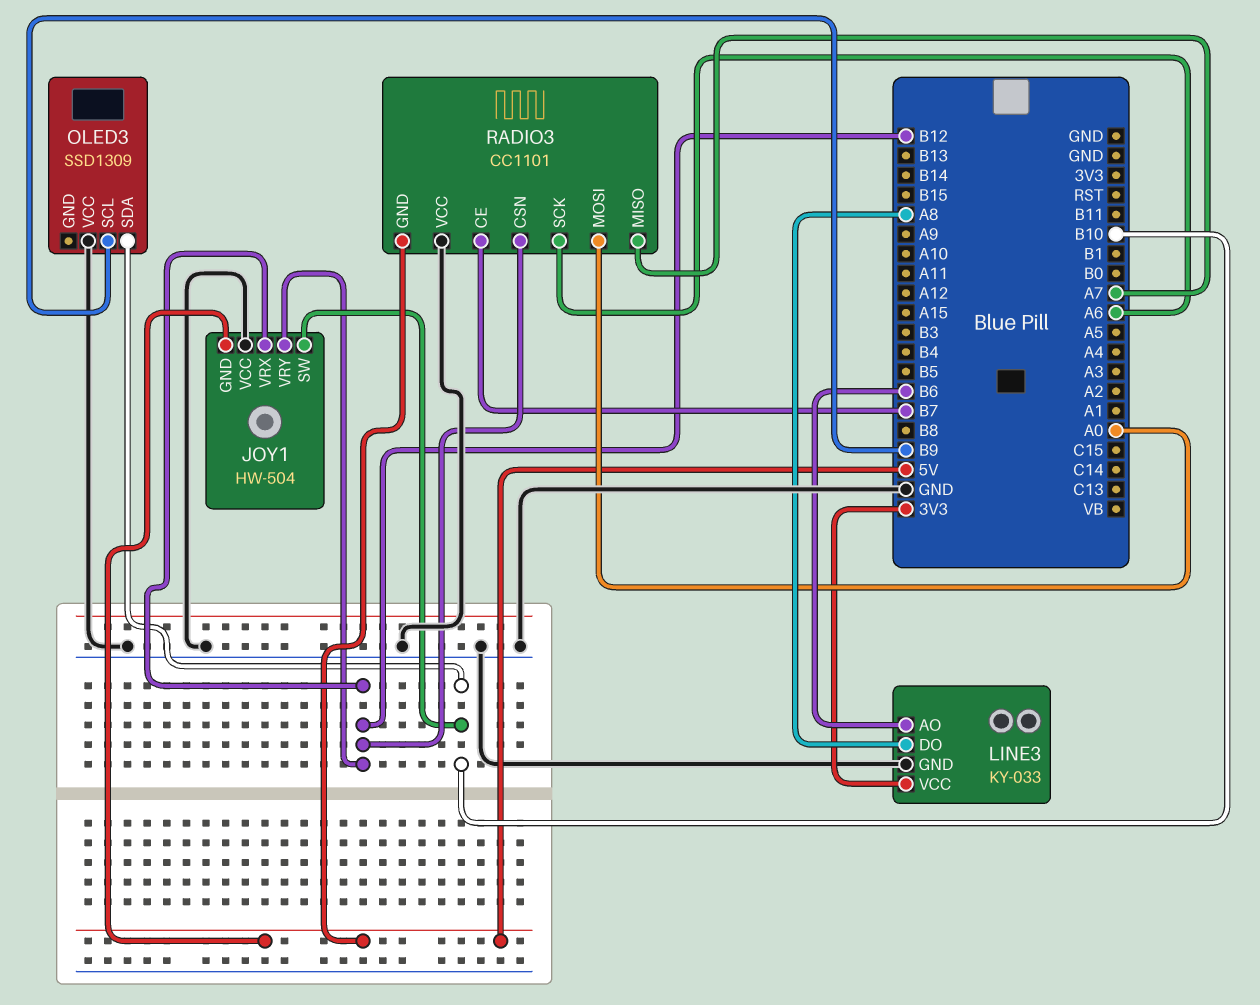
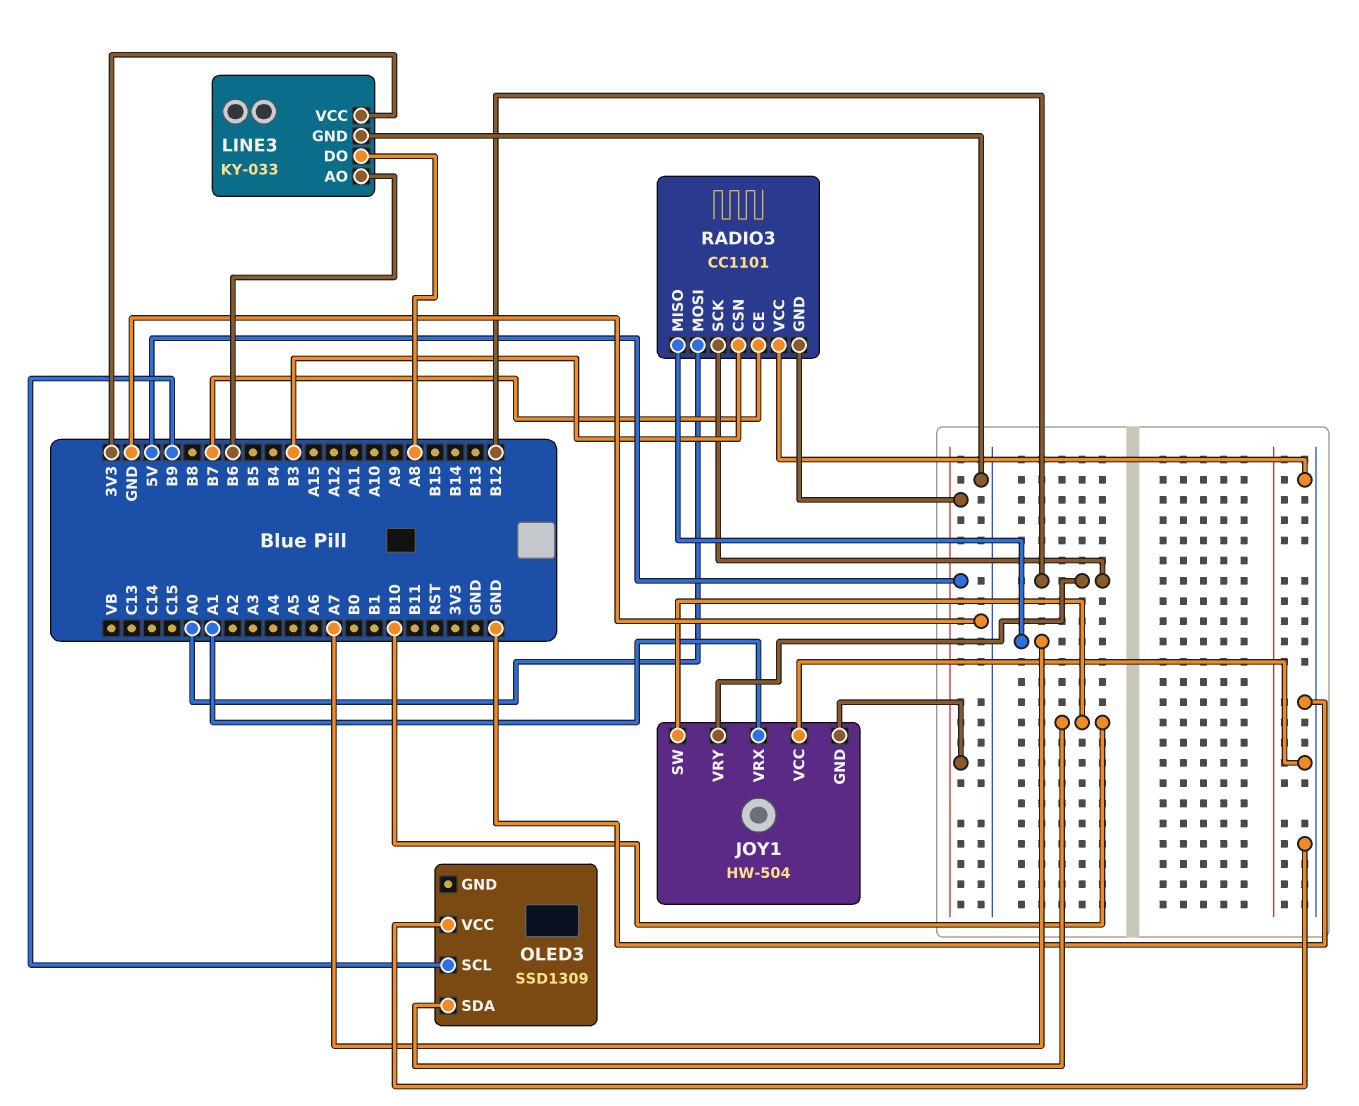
JOY1 pin VRX: B12 -> A1
RADIO3 pin CSN: B12 -> B3
RADIO3 pin SCK: A6 -> B12

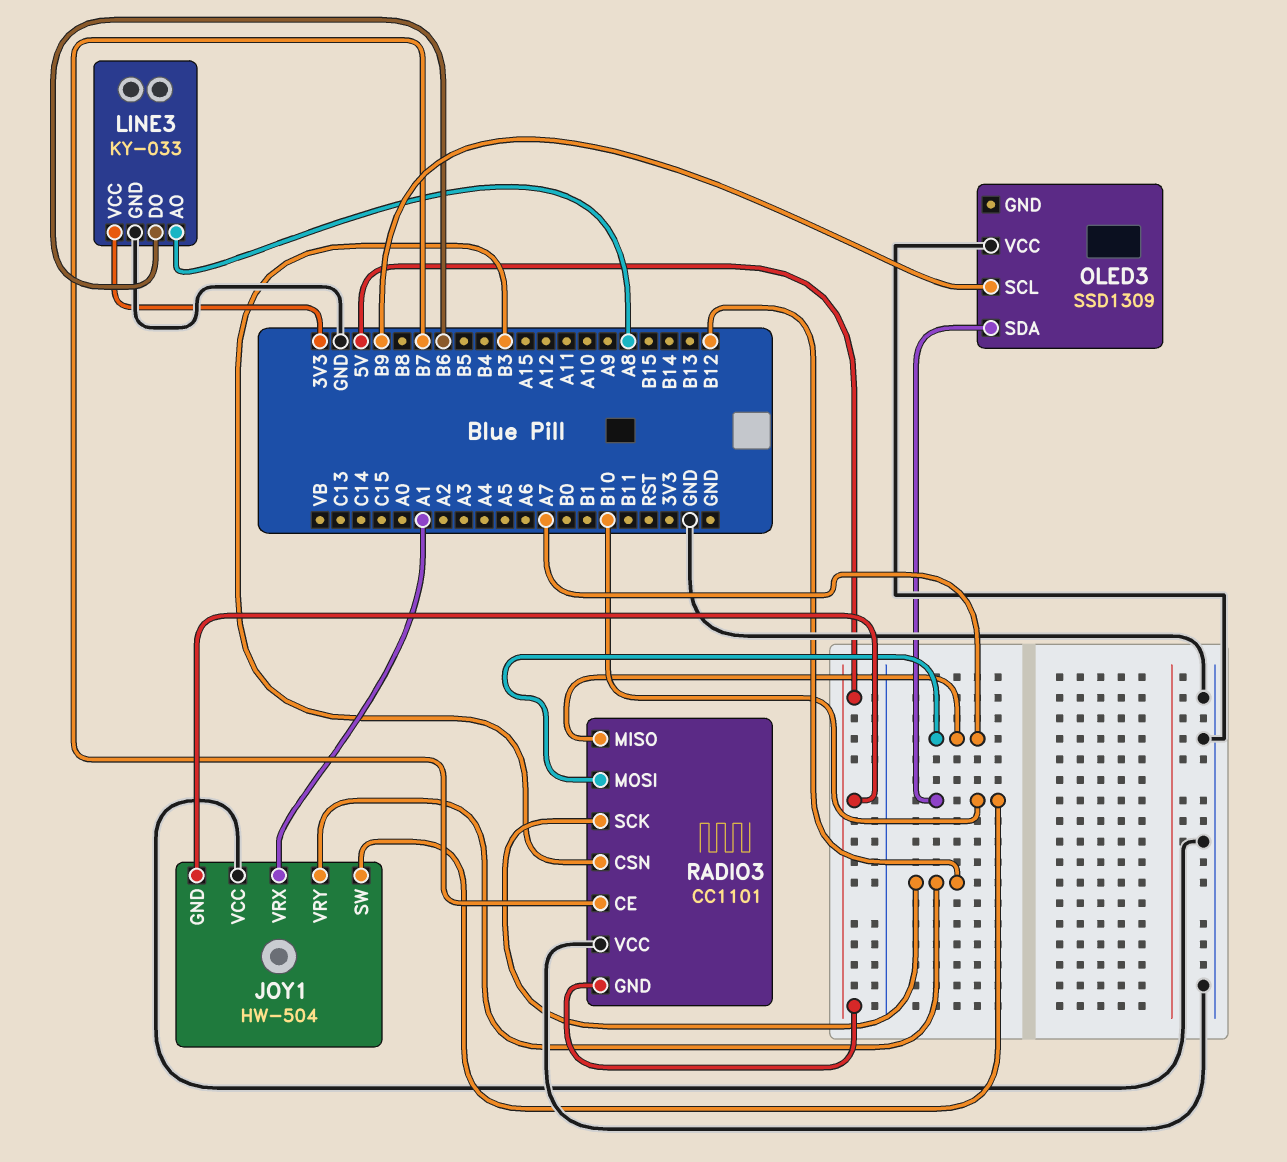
LINE3 pin AO: B6 -> A8
LINE3 pin DO: A8 -> B6
RADIO3 pin MOSI: A0 -> A7

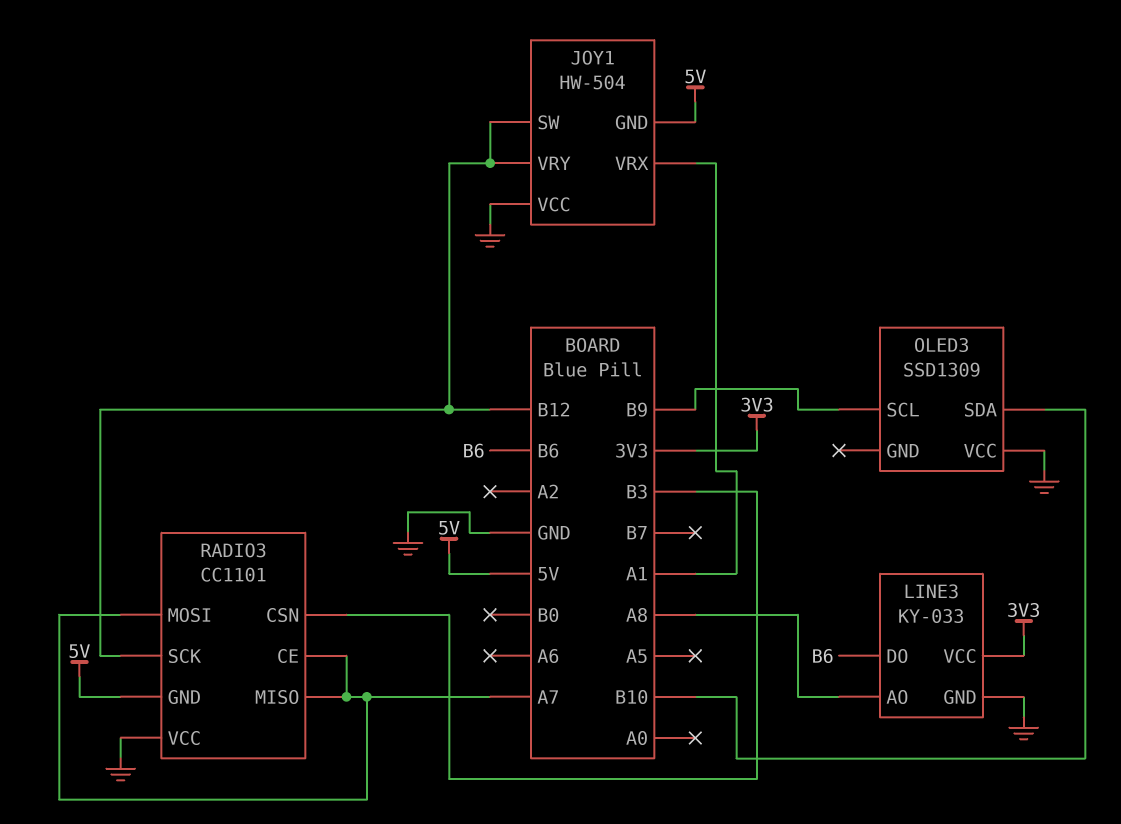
JOY1 pin SW: B10 -> B12
RADIO3 pin CE: B7 -> A7

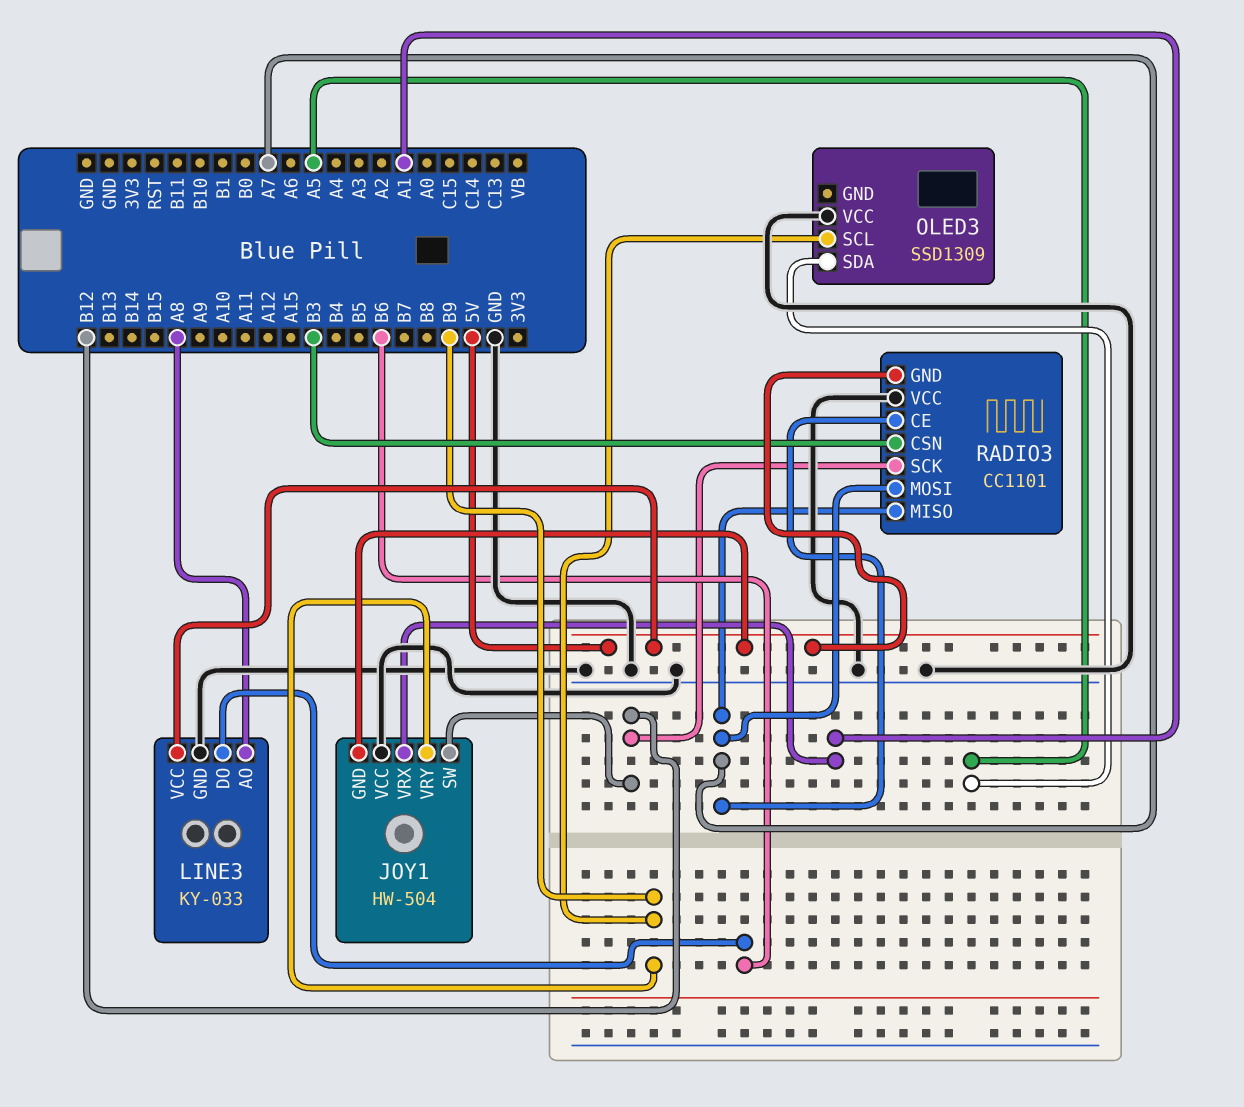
JOY1 pin VRY: B12 -> B9
LINE3 pin VCC: 3V3 -> 5V
OLED3 pin SDA: B10 -> A5

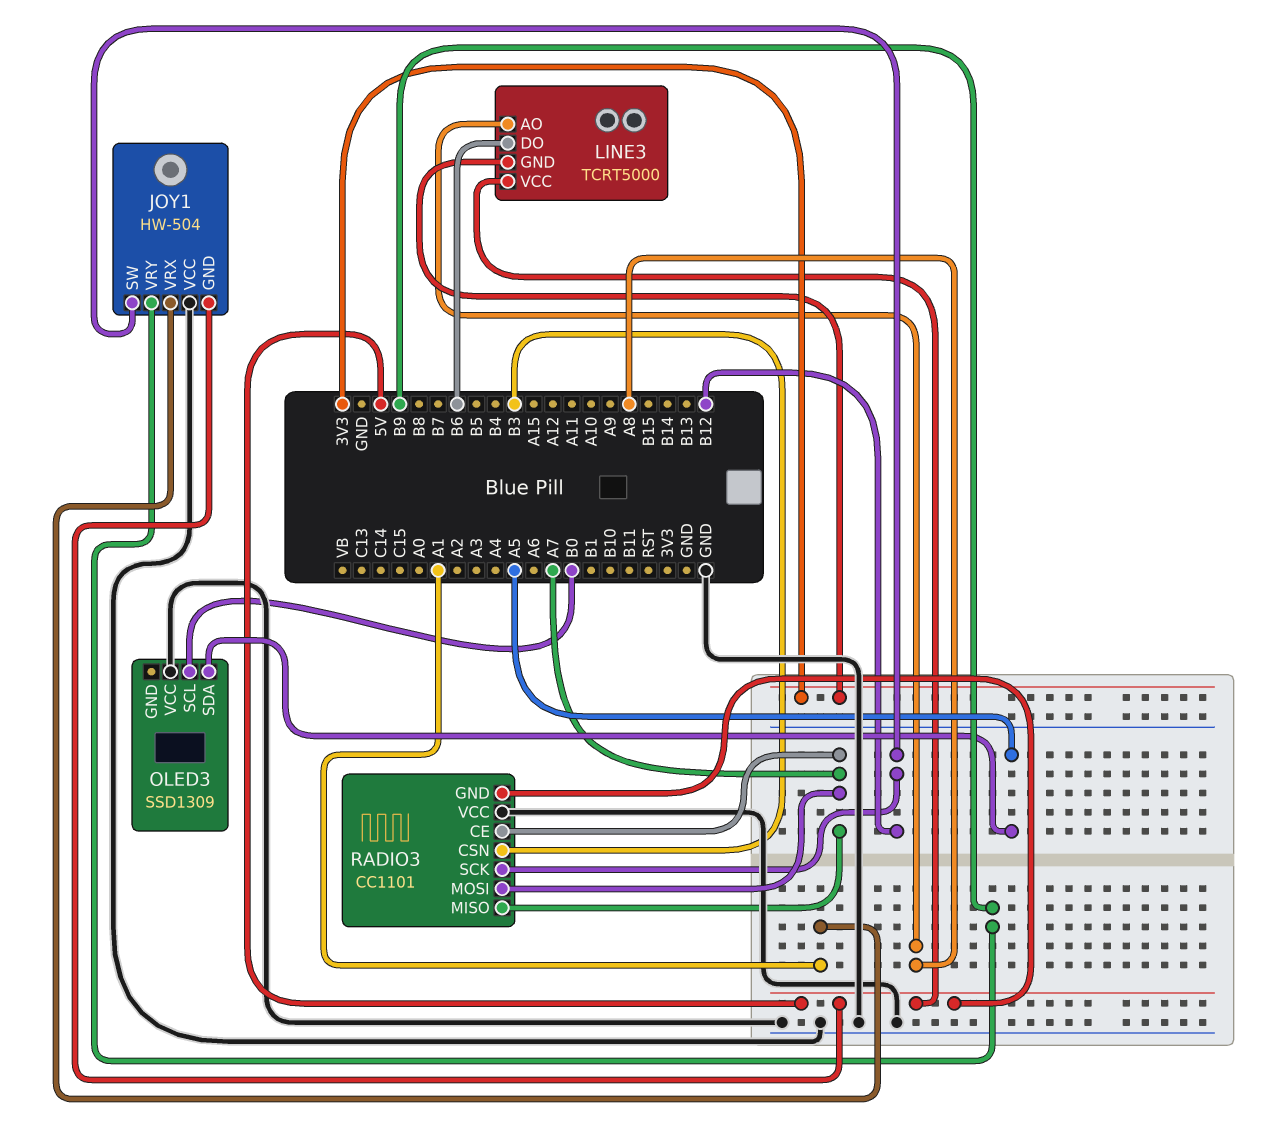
LINE3: KY-033 -> TCRT5000
LINE3 pin GND: GND -> 3V3
OLED3 pin SCL: B9 -> B0

